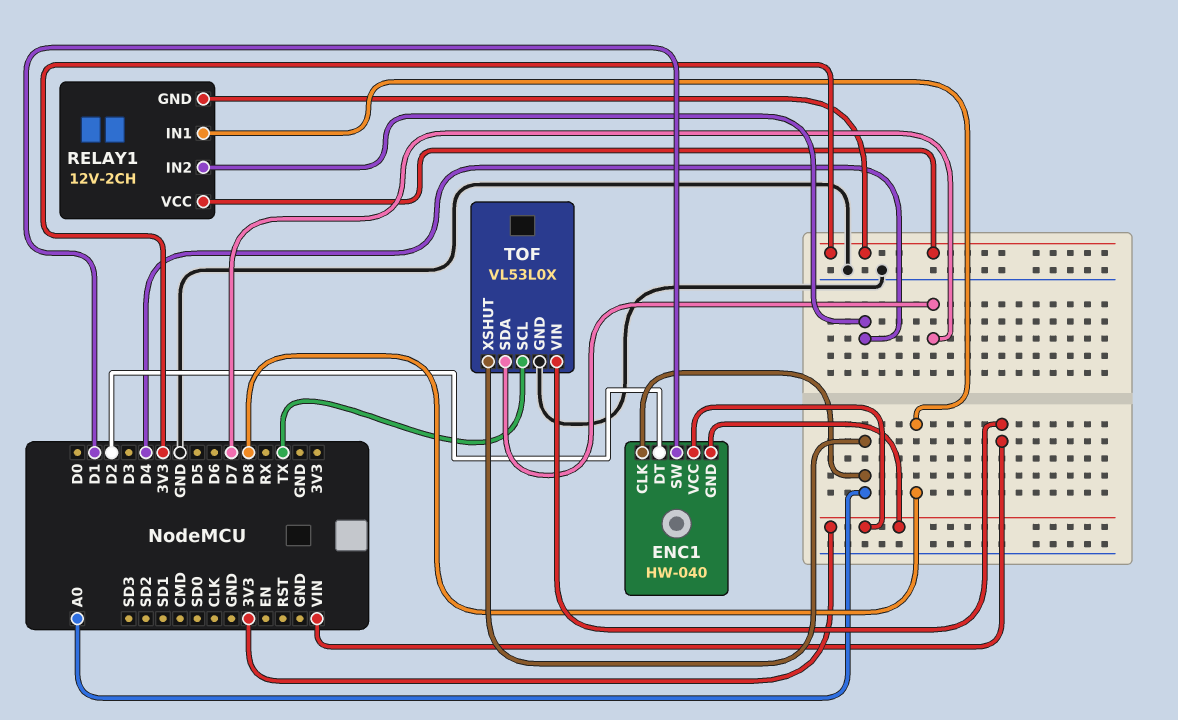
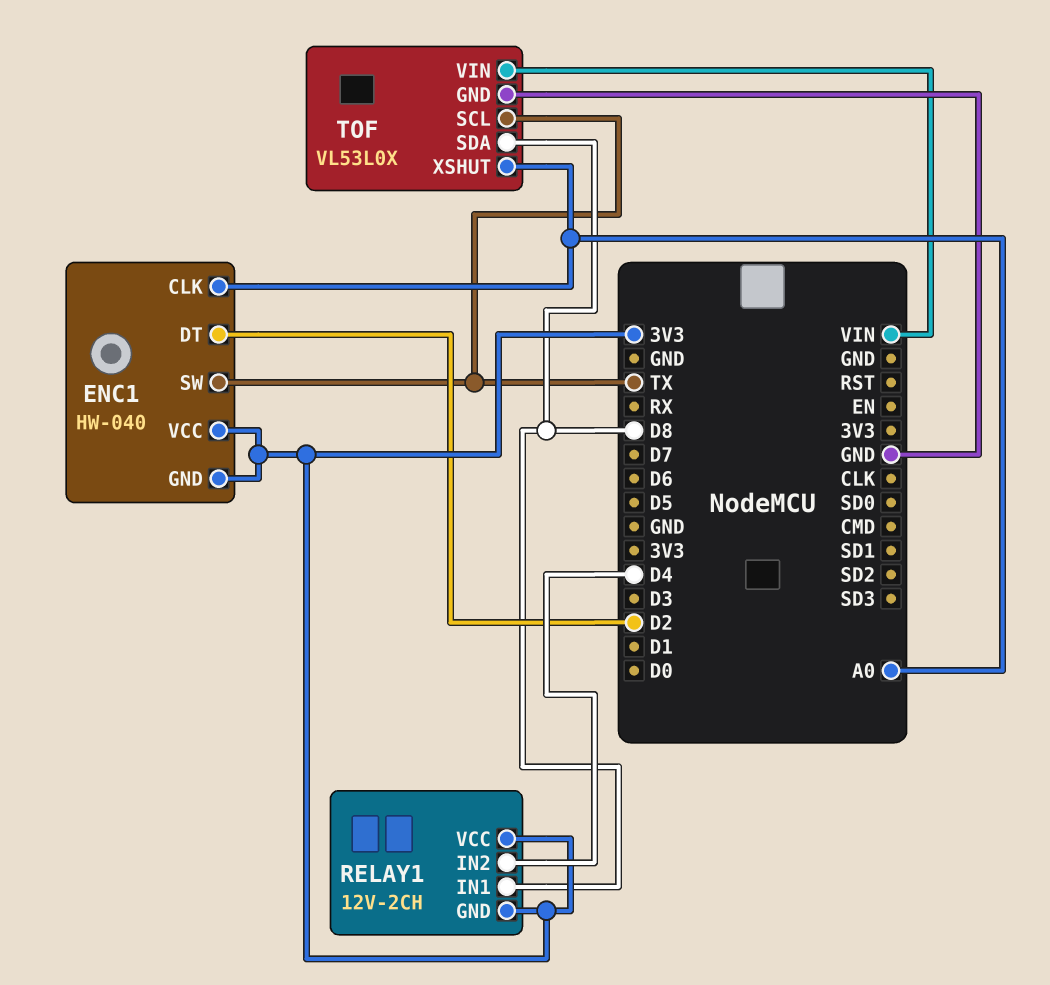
ENC1 pin SW: D1 -> TX
TOF pin SDA: D7 -> D8

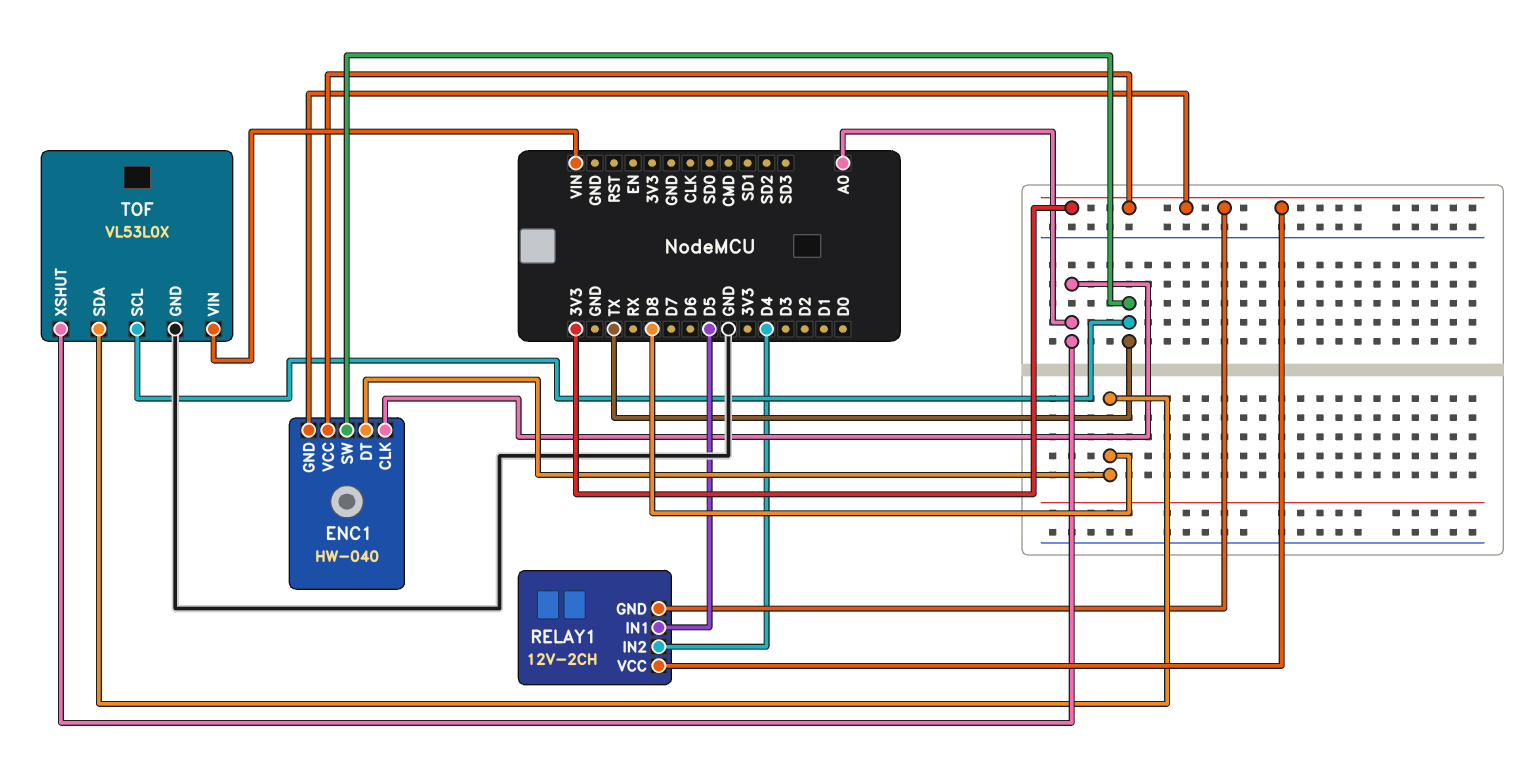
ENC1 pin DT: D2 -> D8
RELAY1 pin IN1: D8 -> D5

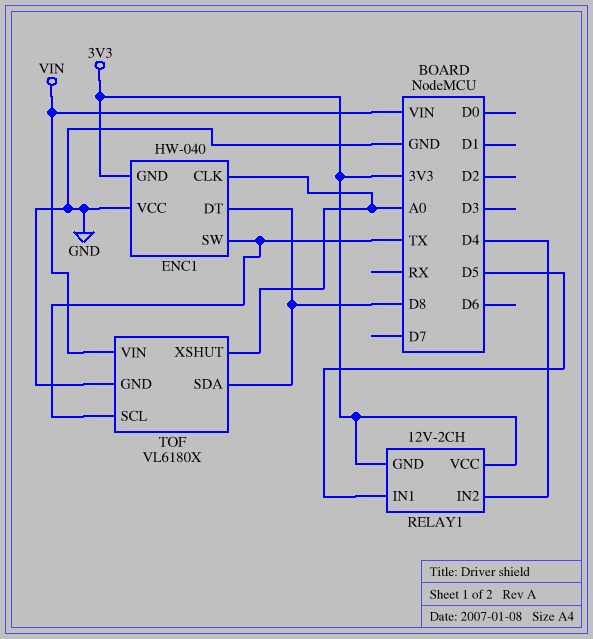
ENC1 pin VCC: 3V3 -> GND
TOF: VL53L0X -> VL6180X

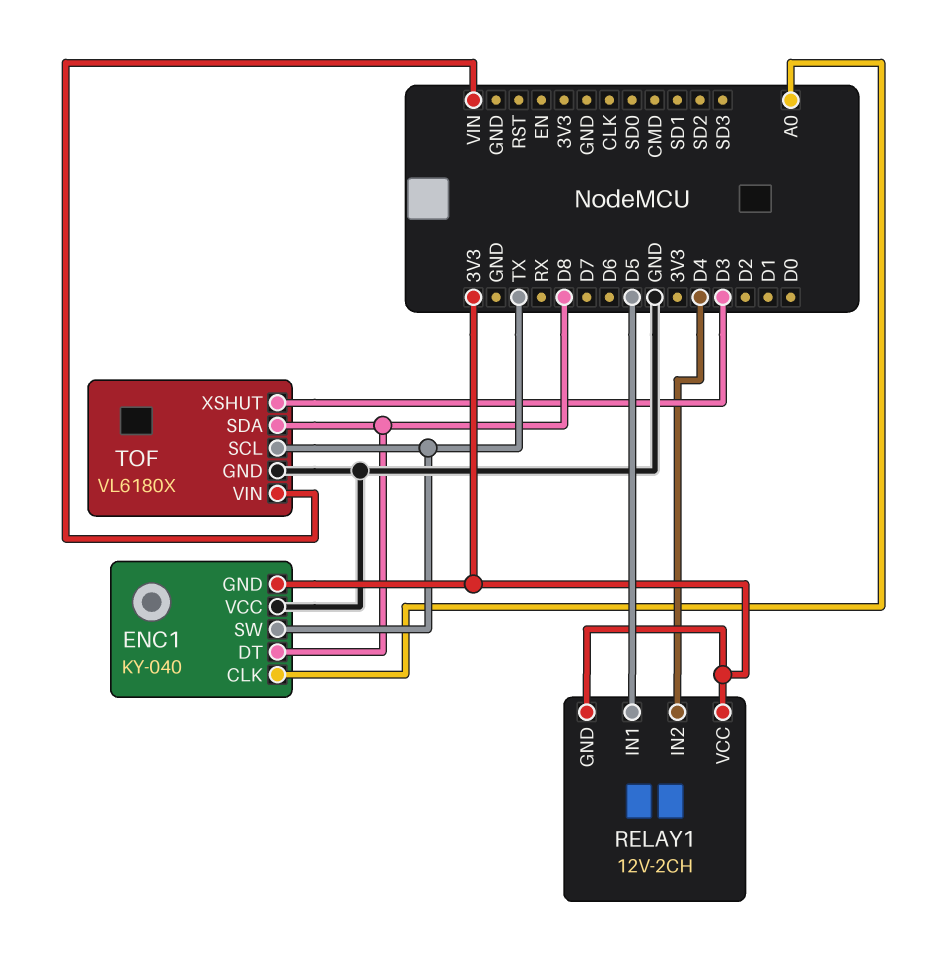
ENC1: HW-040 -> KY-040
TOF pin XSHUT: A0 -> D3

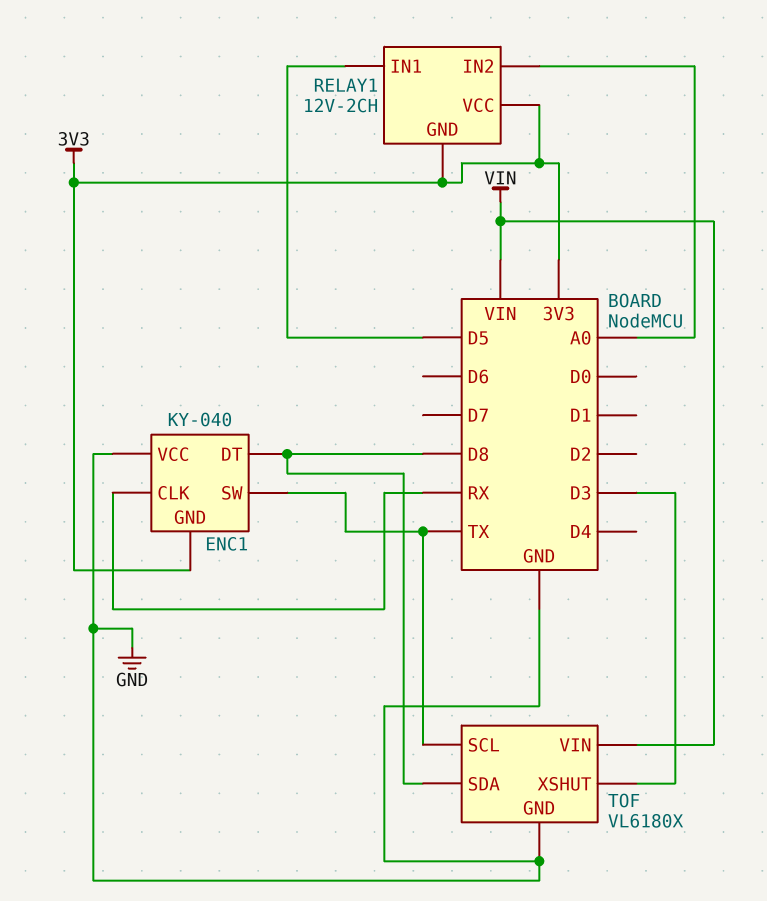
ENC1 pin CLK: A0 -> RX
RELAY1 pin IN2: D4 -> A0

